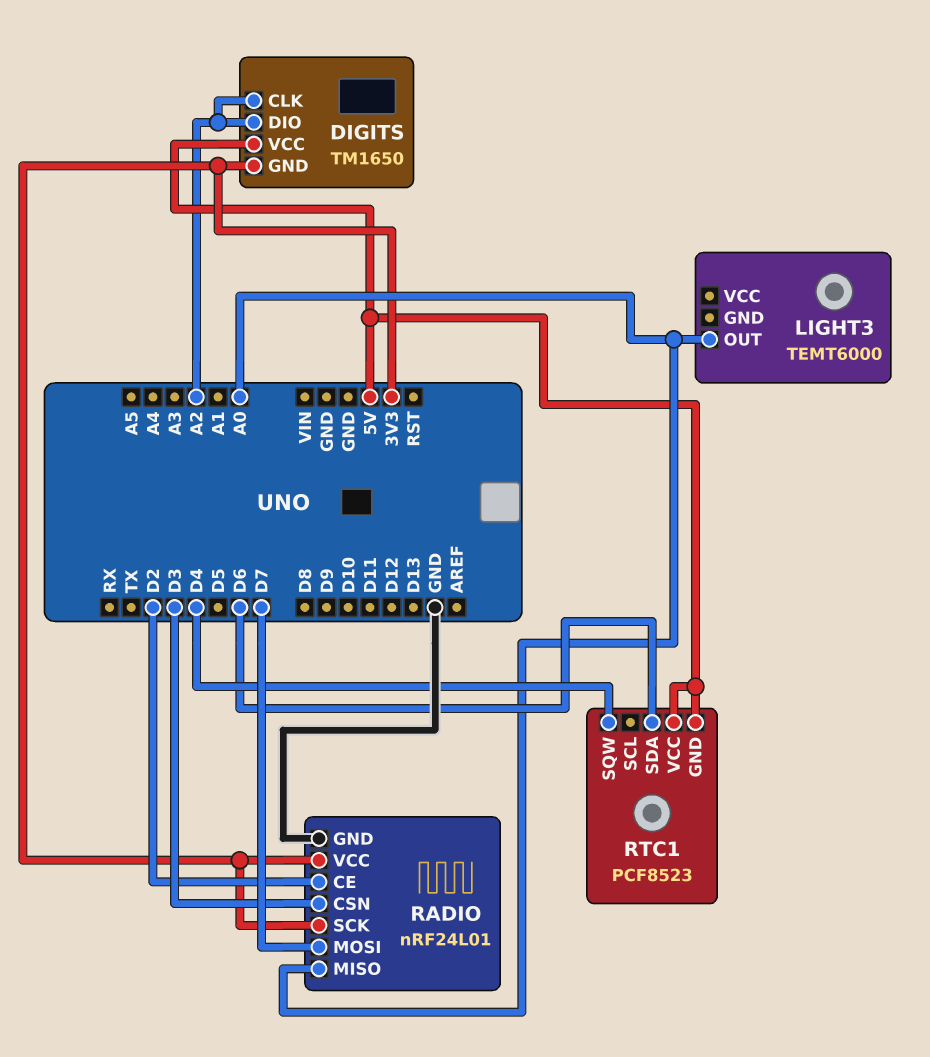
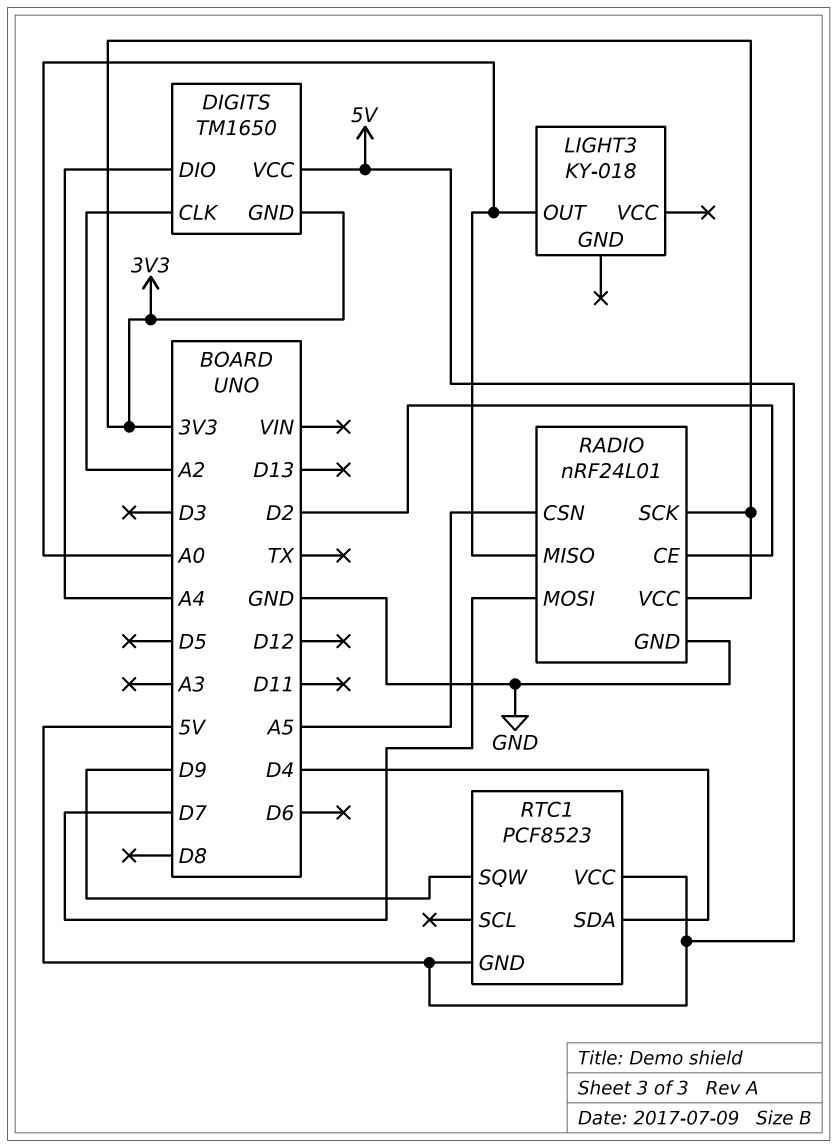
DIGITS pin DIO: A2 -> A4
LIGHT3: TEMT6000 -> KY-018
RADIO pin CSN: D3 -> A5
RTC1 pin SDA: D6 -> D4
RTC1 pin SQW: D4 -> D9

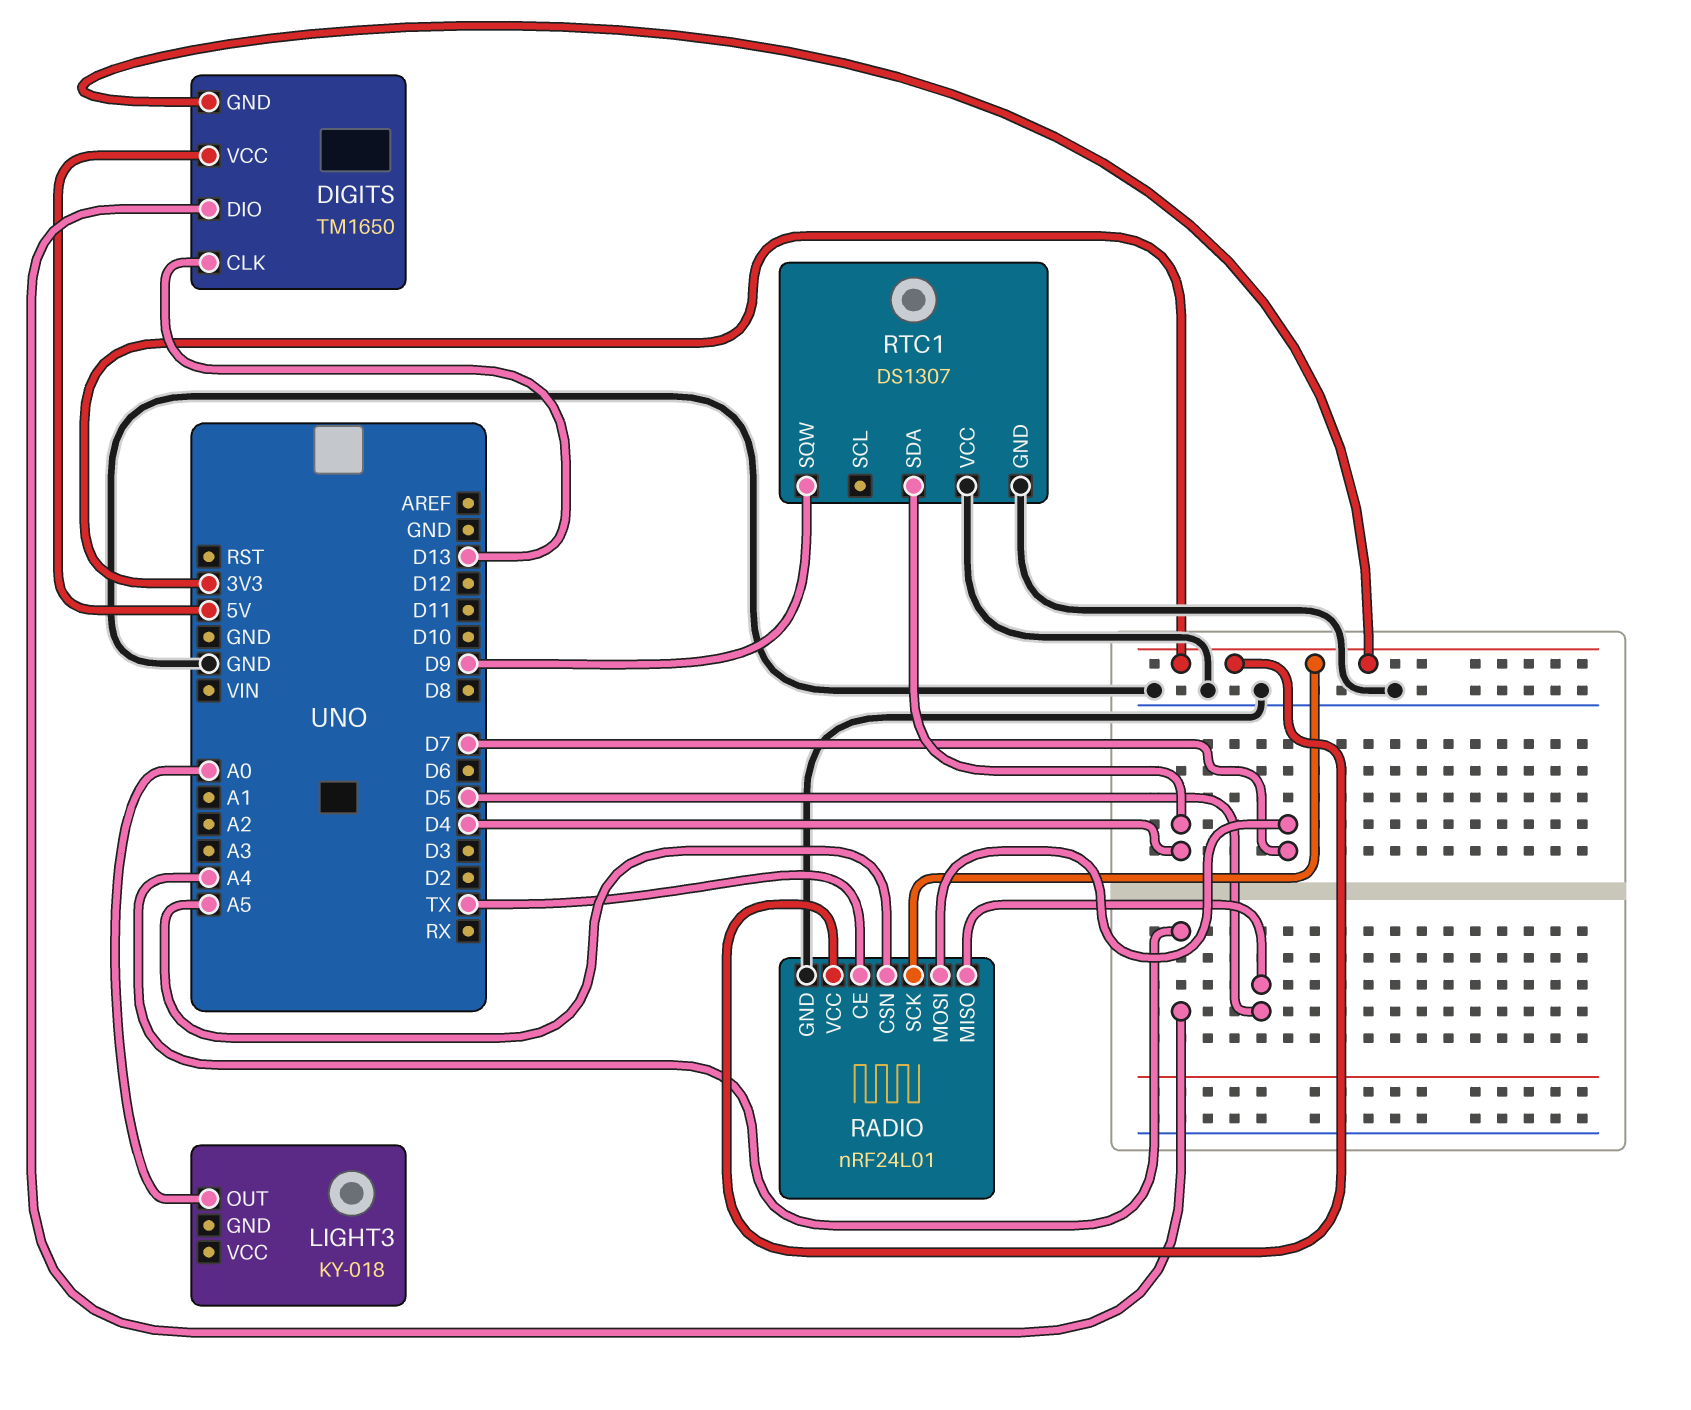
DIGITS pin CLK: A2 -> D13
RADIO pin CE: D2 -> TX
RADIO pin MISO: A0 -> D5
RTC1: PCF8523 -> DS1307
RTC1 pin GND: 5V -> GND
RTC1 pin VCC: 5V -> GND

